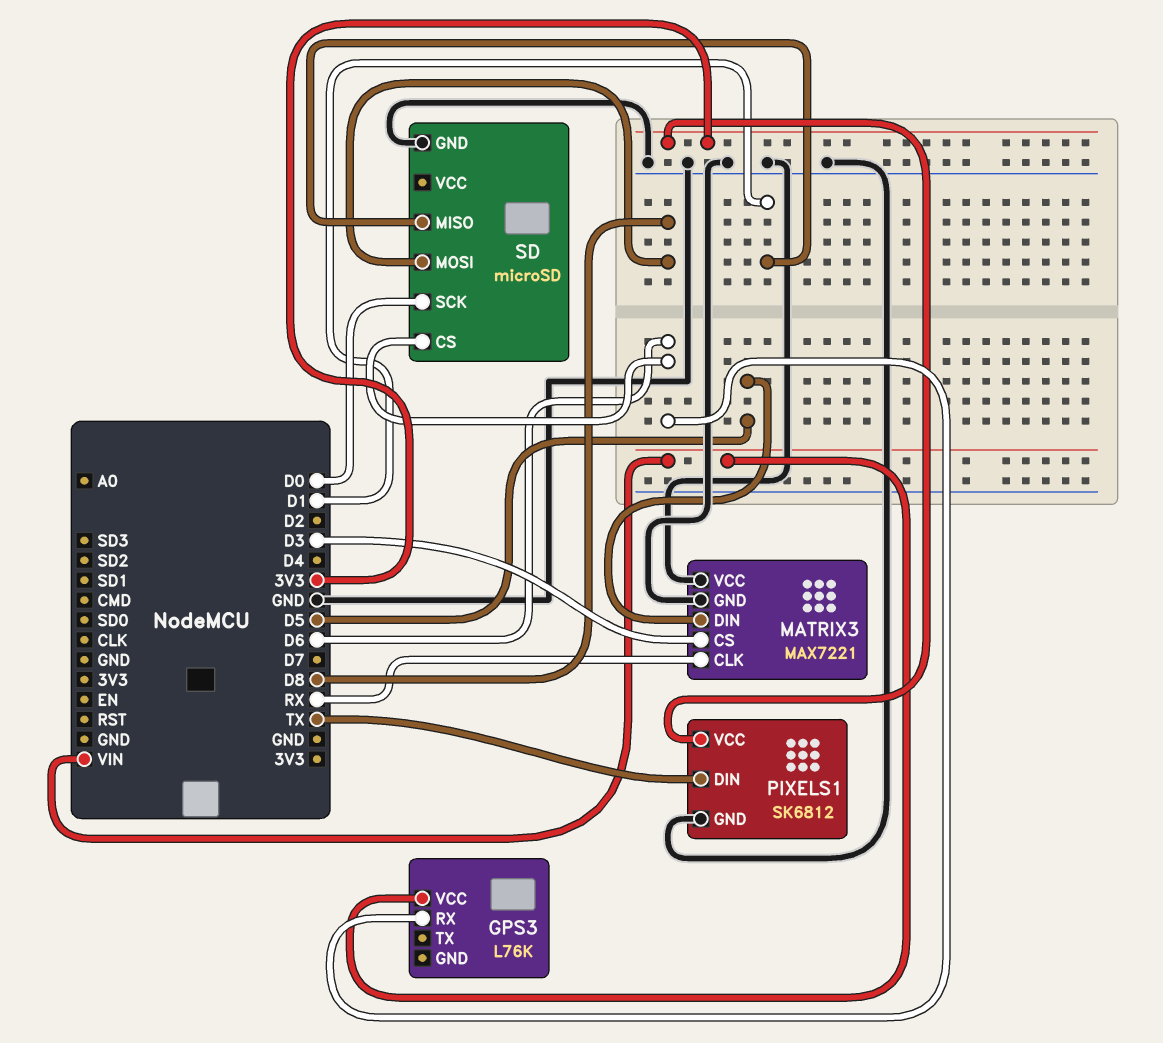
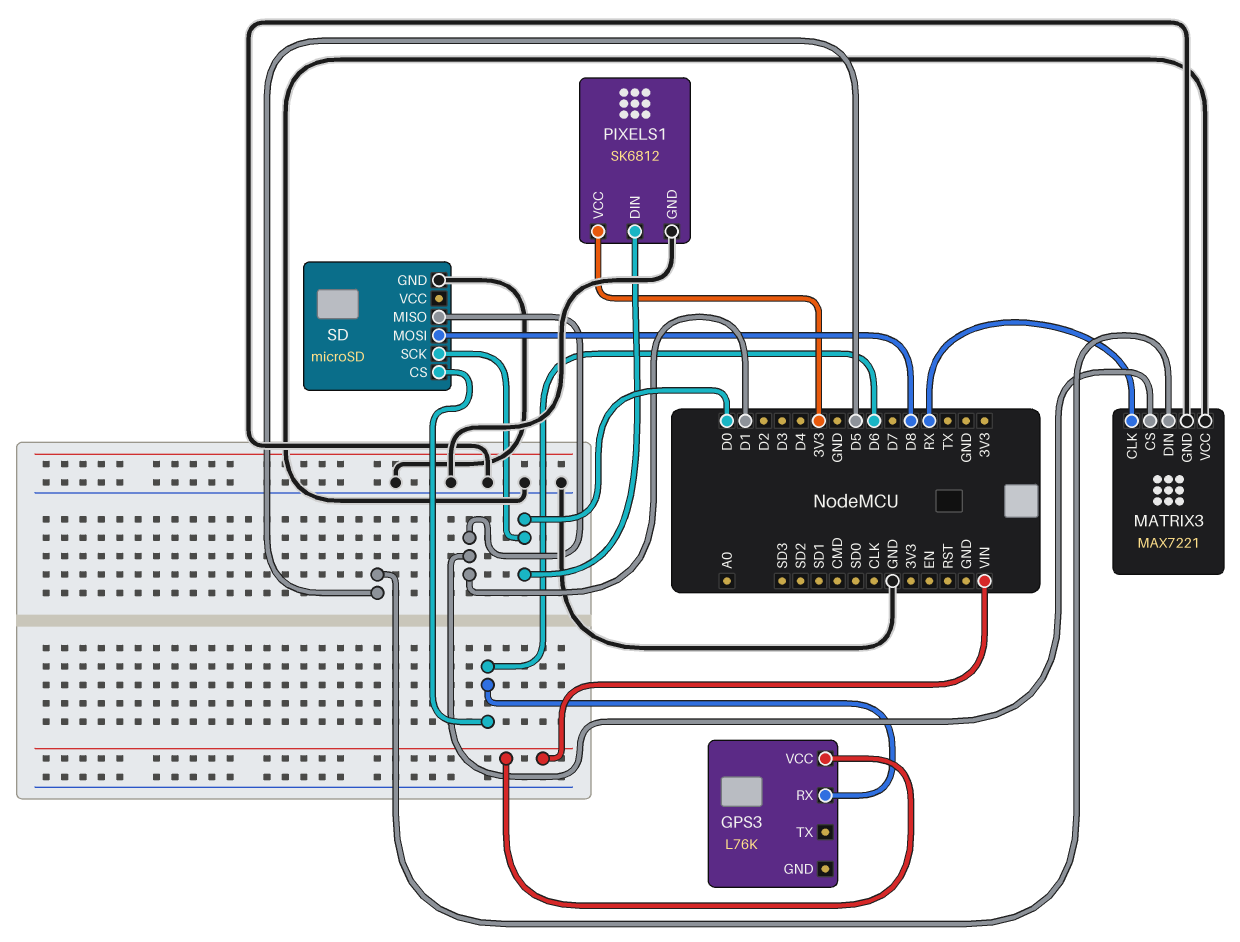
MATRIX3 pin CS: D3 -> D1
PIXELS1 pin DIN: TX -> D0

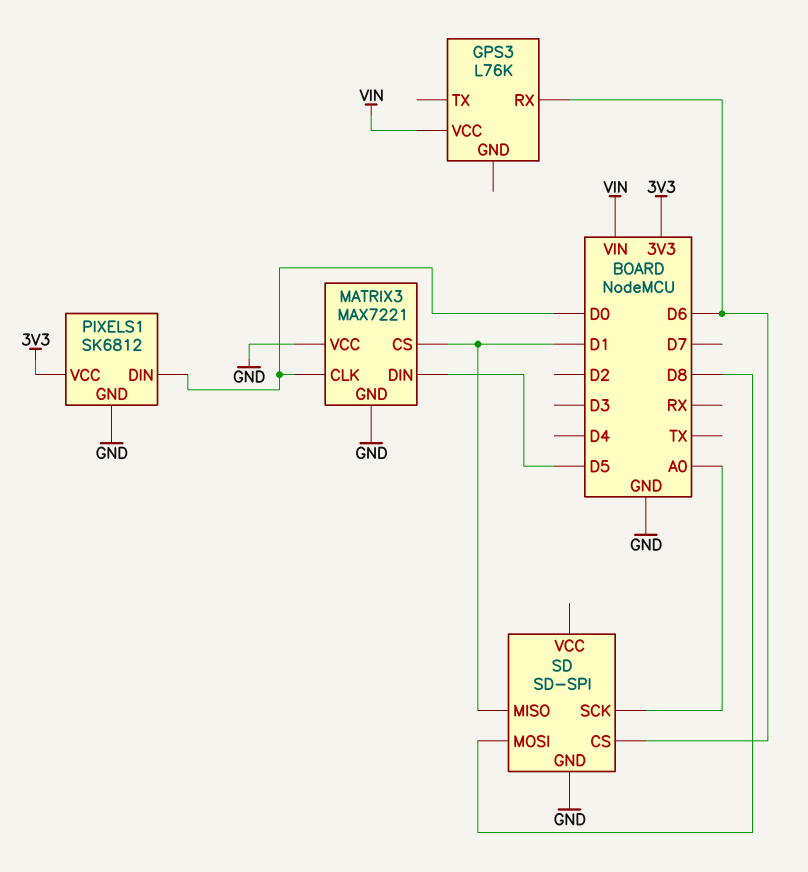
MATRIX3 pin CLK: RX -> D0
SD: microSD -> SD-SPI
SD pin SCK: D0 -> A0

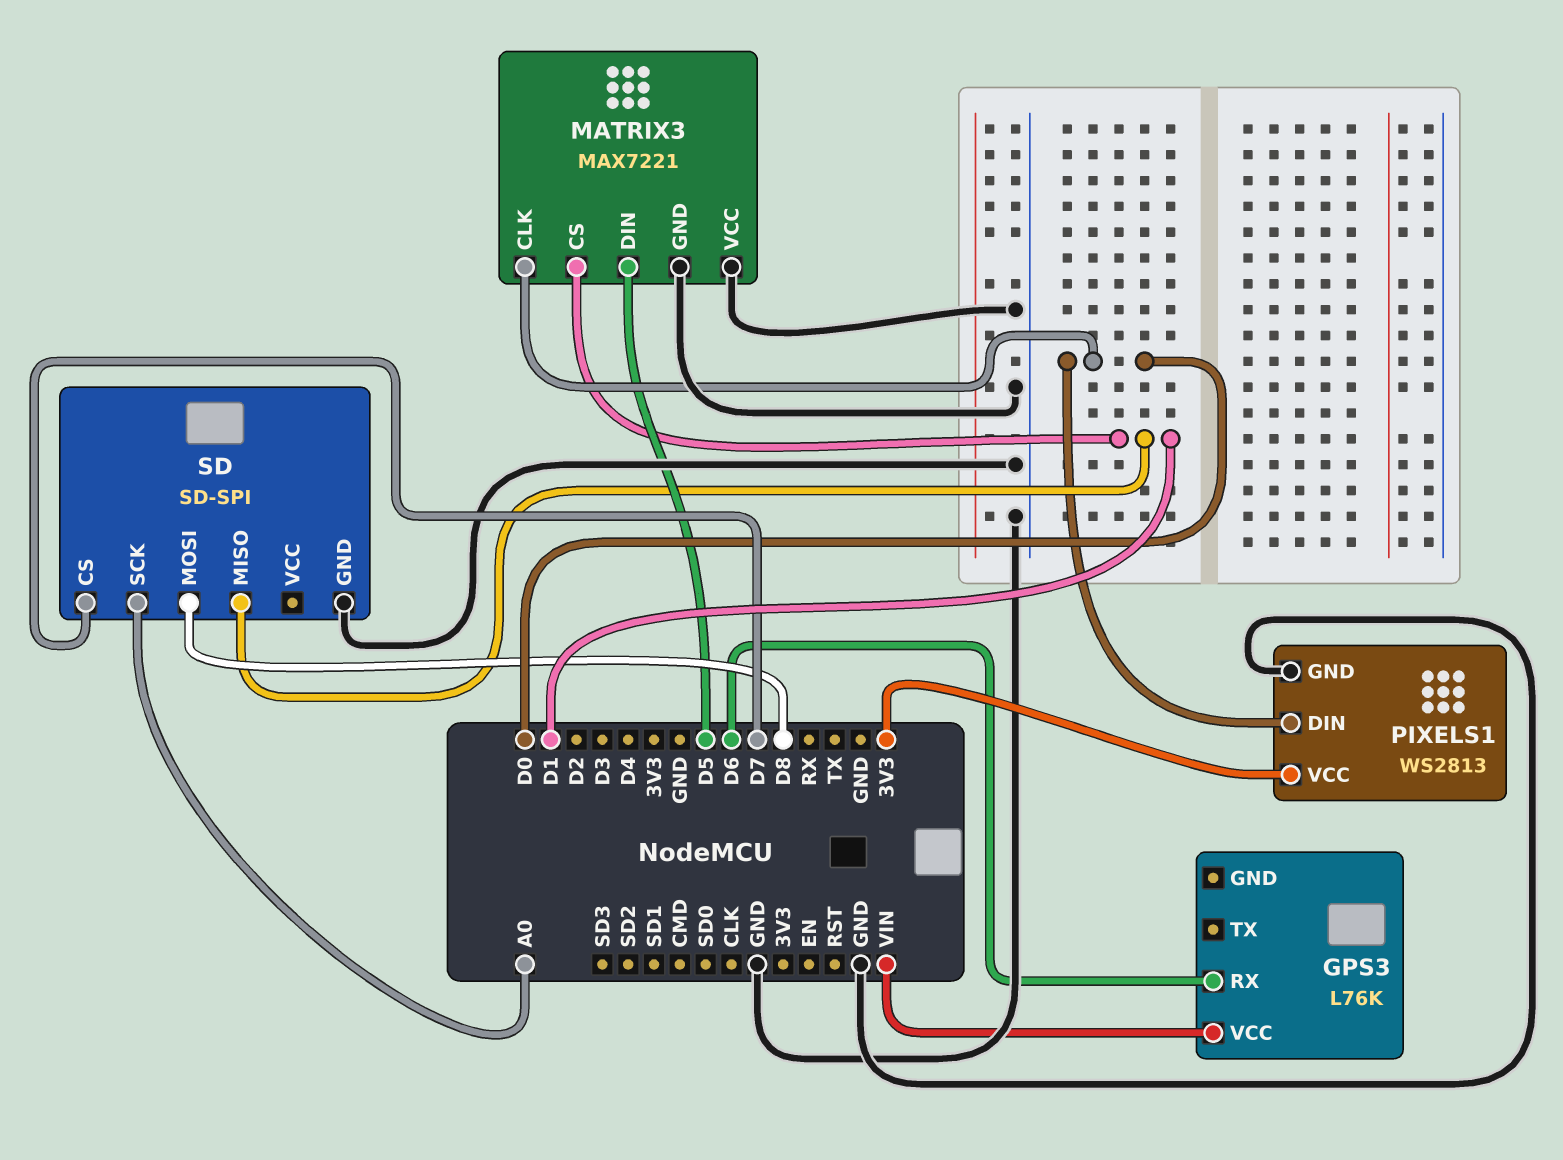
PIXELS1: SK6812 -> WS2813
SD pin CS: D6 -> D7

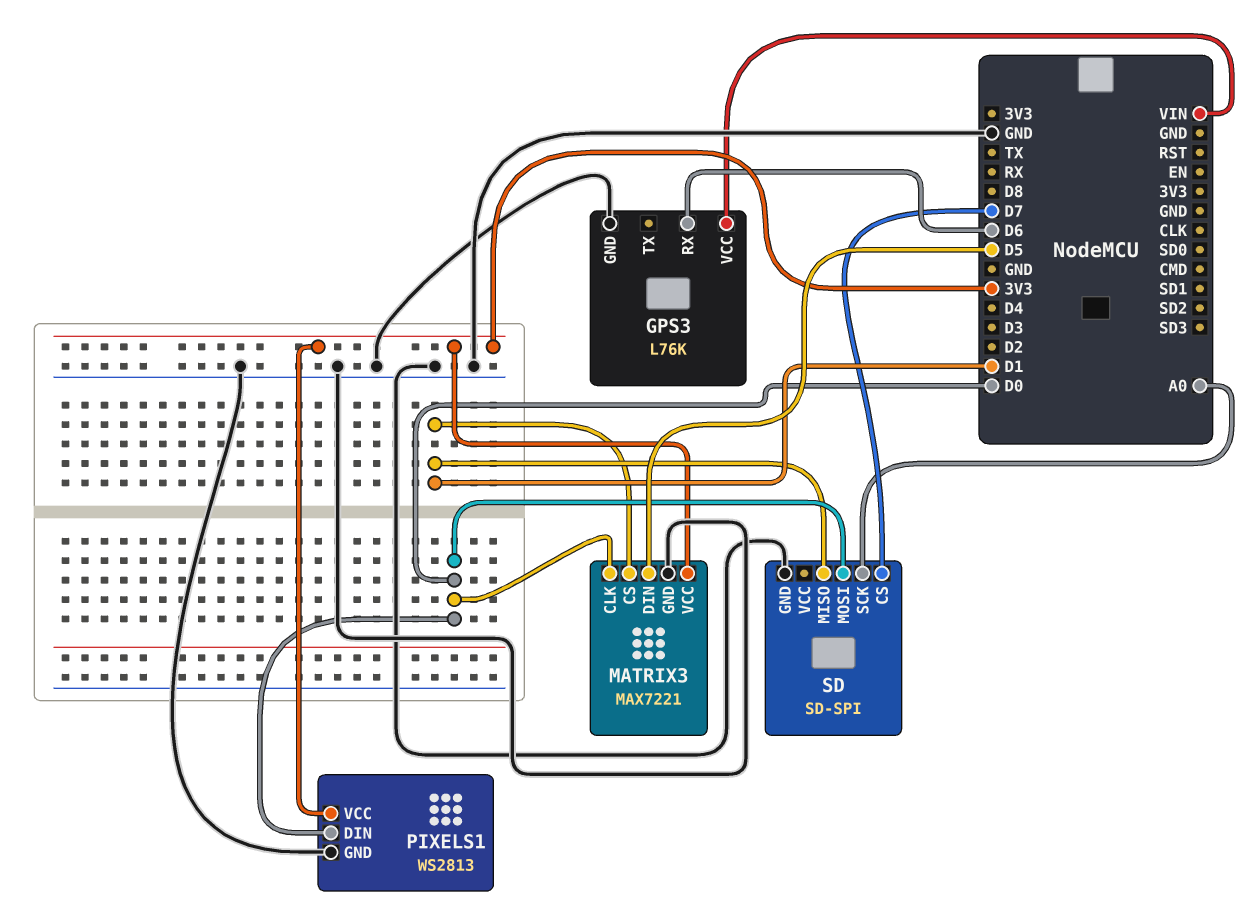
GPS3 pin GND: none -> GND
MATRIX3 pin VCC: GND -> 3V3
SD pin MOSI: D8 -> D0

